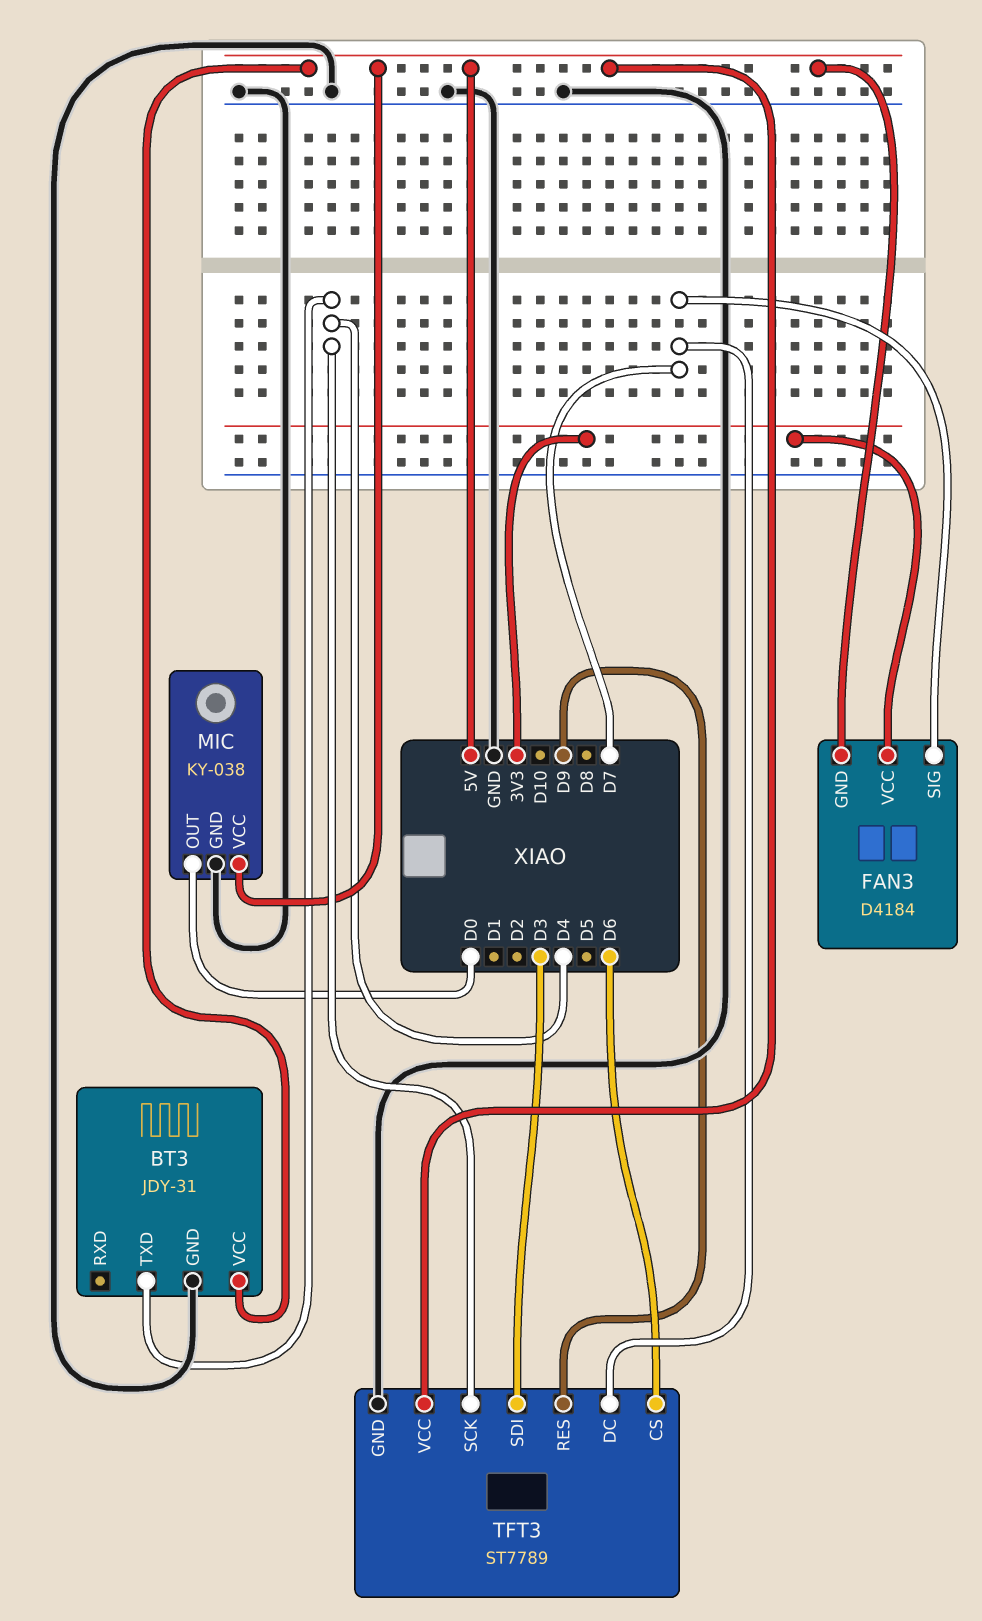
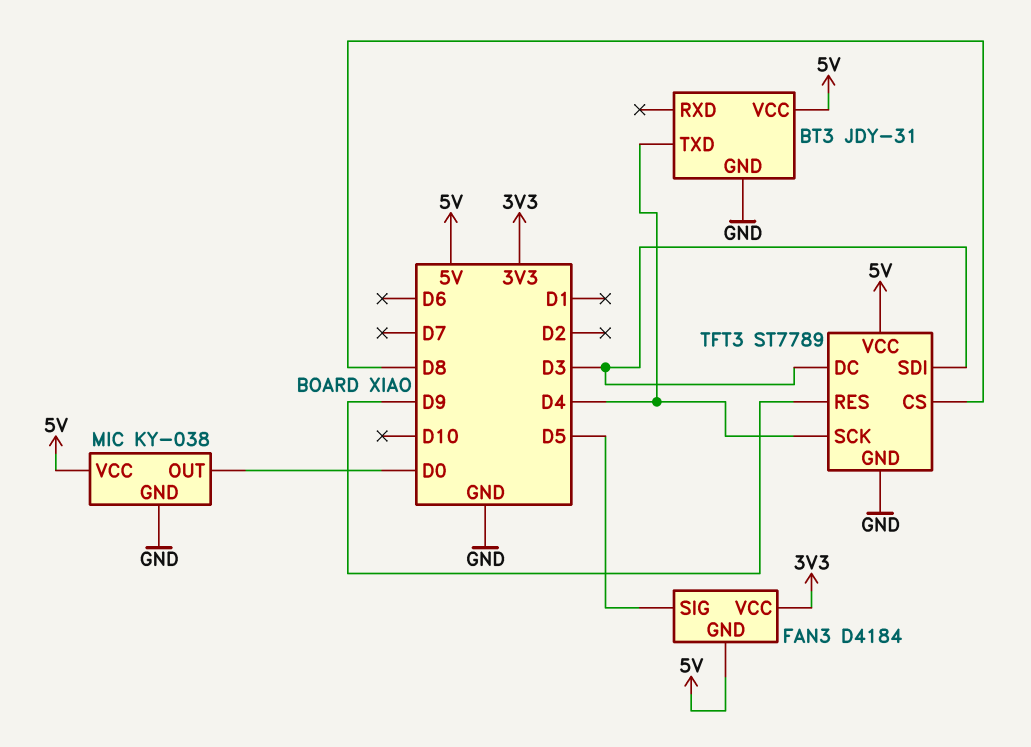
FAN3 pin SIG: D7 -> D5
TFT3 pin CS: D6 -> D8
TFT3 pin DC: D7 -> D3

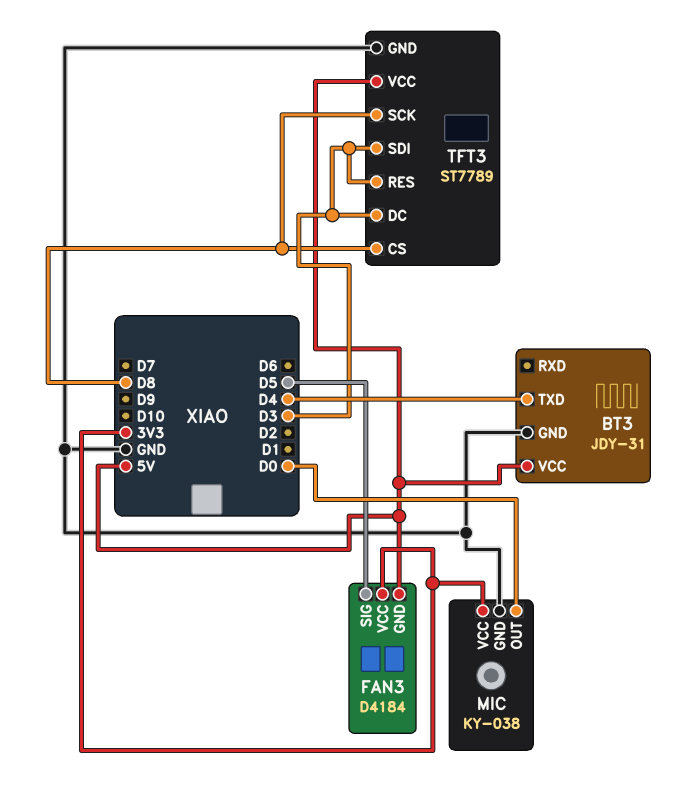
MIC pin VCC: 5V -> 3V3
TFT3 pin RES: D9 -> D3
TFT3 pin SCK: D4 -> D8

